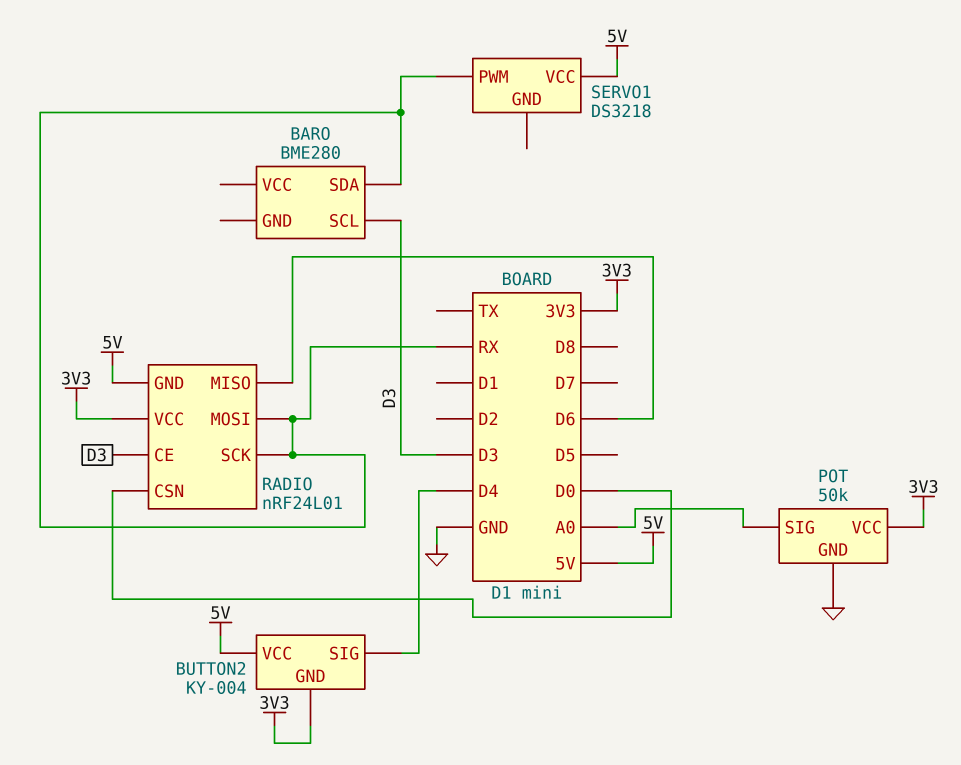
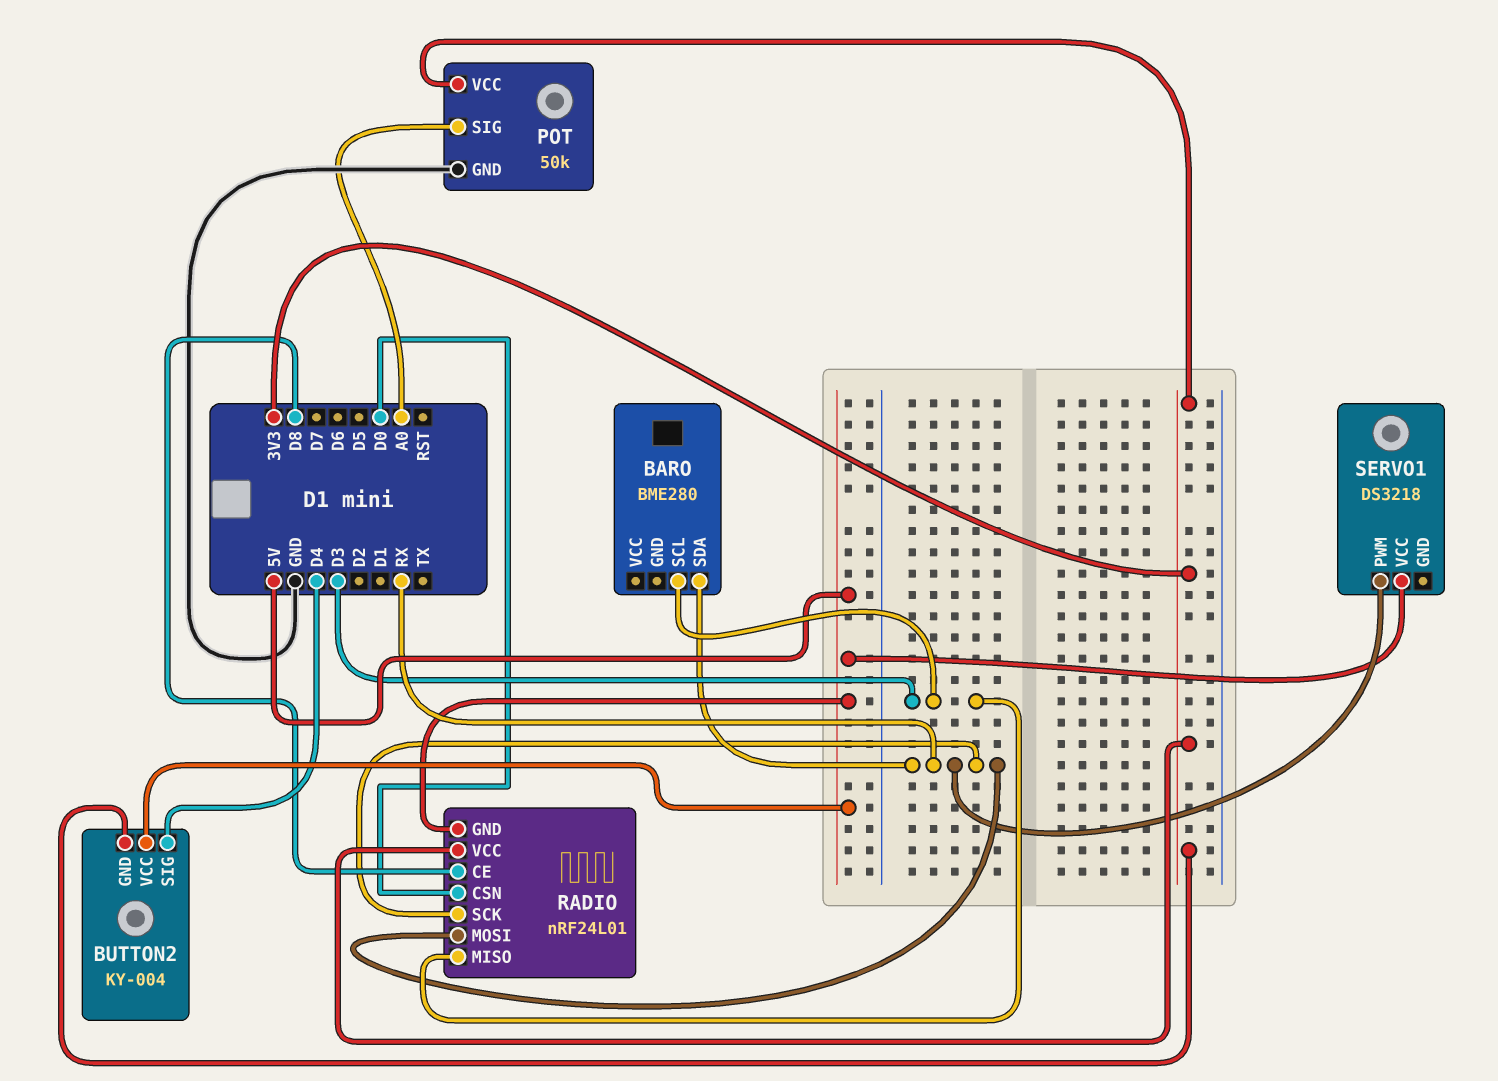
RADIO pin CE: D3 -> D8
RADIO pin MISO: D6 -> D3

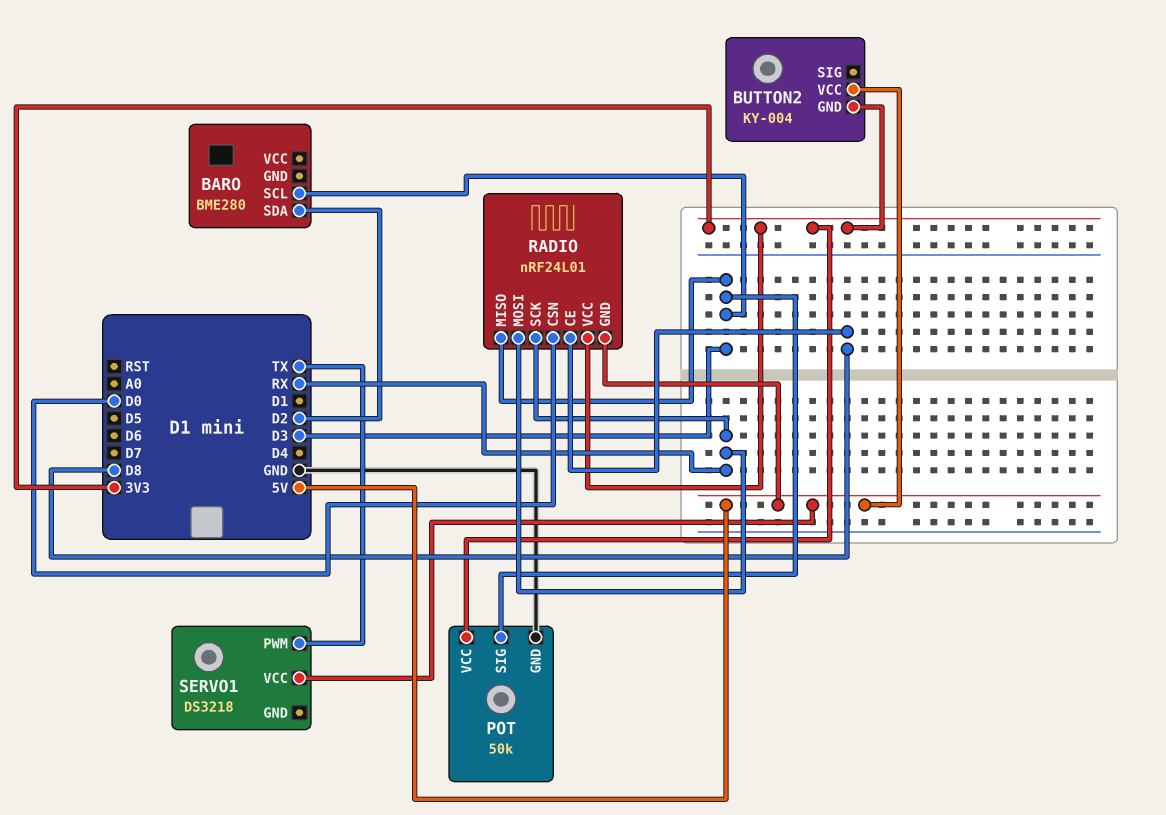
BARO pin SDA: RX -> D2
BUTTON2 pin SIG: D4 -> none
POT pin SIG: A0 -> D3
SERVO1 pin PWM: RX -> TX

